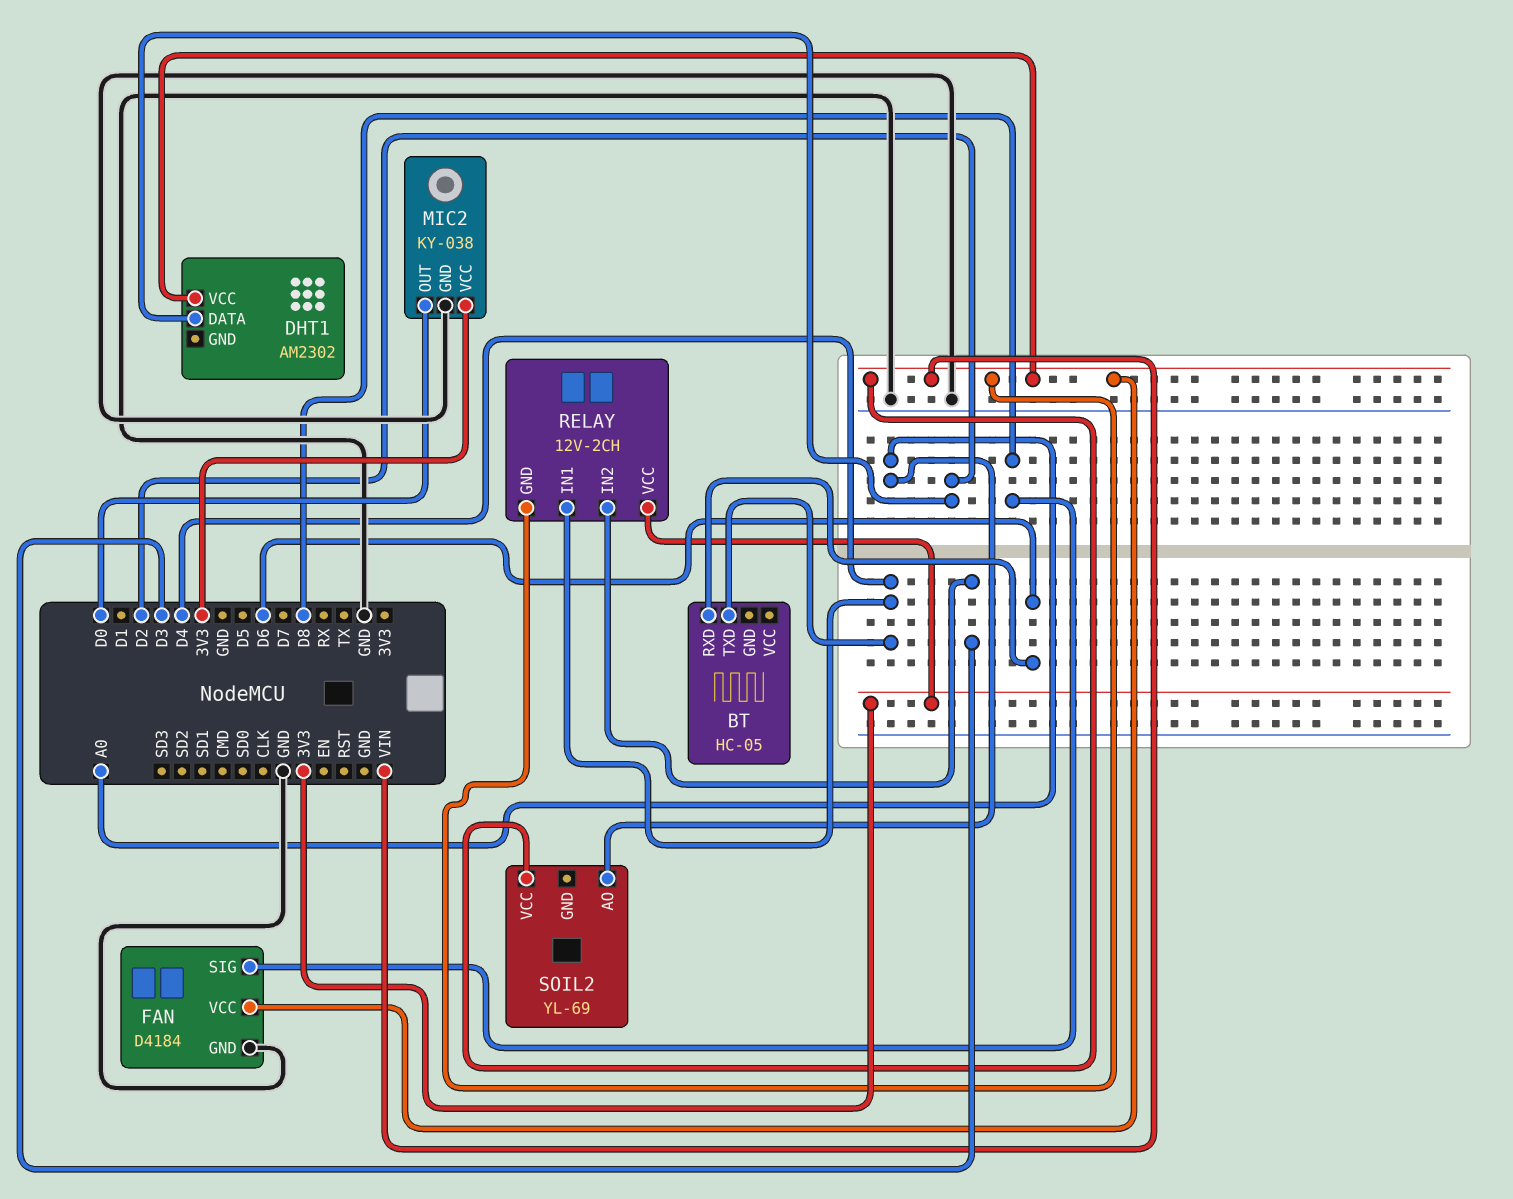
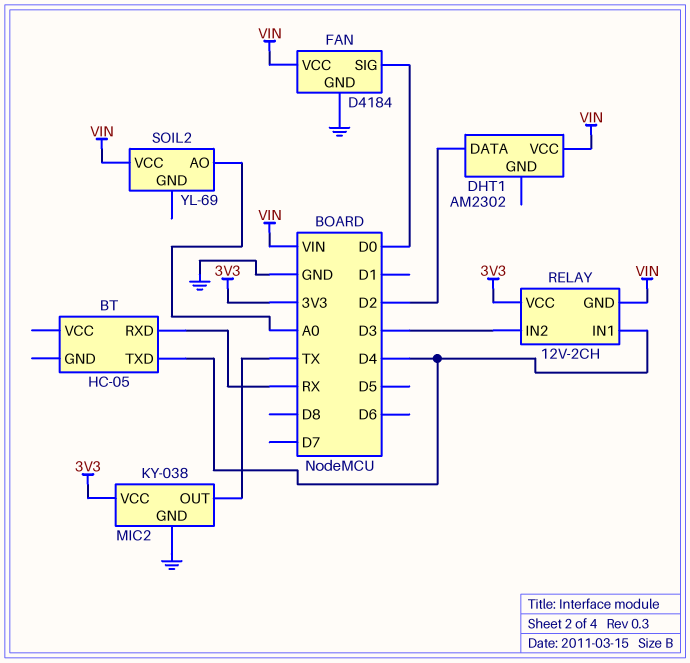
BT pin RXD: D6 -> RX
FAN pin SIG: D8 -> D0
MIC2 pin OUT: D0 -> TX

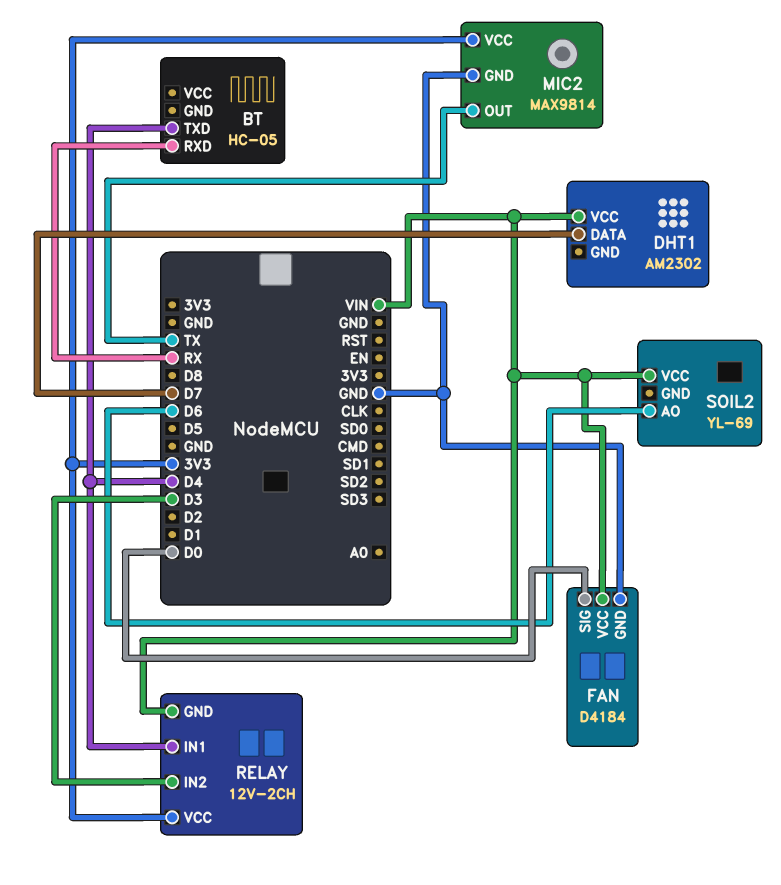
DHT1 pin DATA: D2 -> D7
MIC2: KY-038 -> MAX9814
SOIL2 pin AO: A0 -> D6

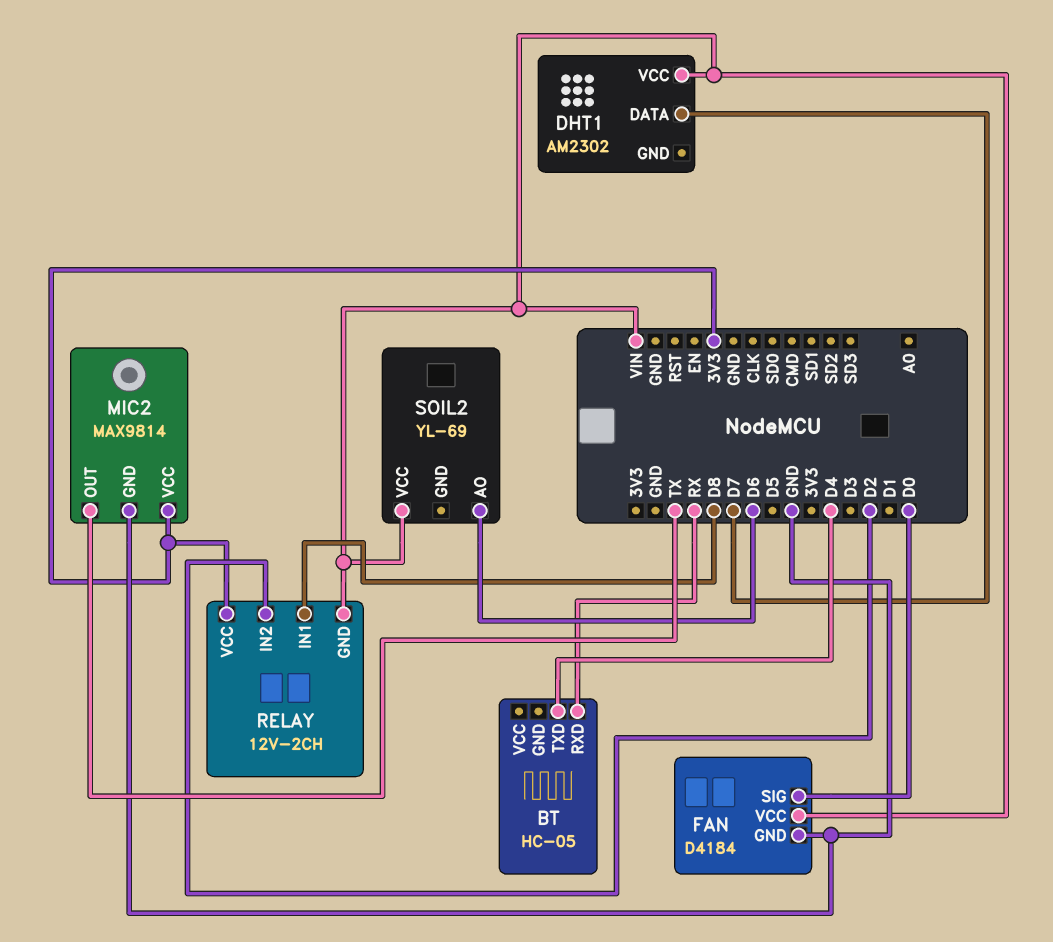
RELAY pin IN1: D4 -> D8
RELAY pin IN2: D3 -> D2

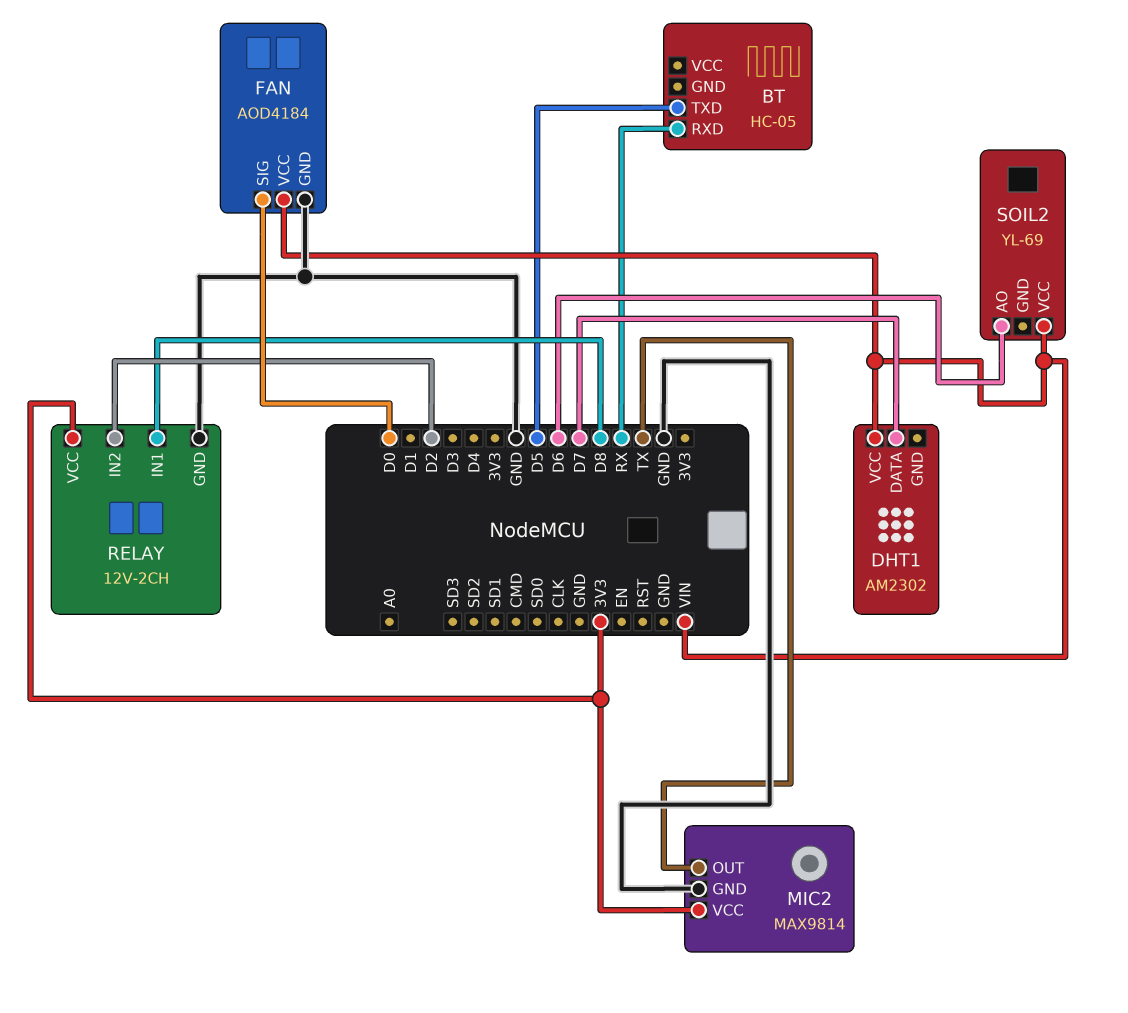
BT pin TXD: D4 -> D5
FAN: D4184 -> AOD4184
RELAY pin GND: VIN -> GND

